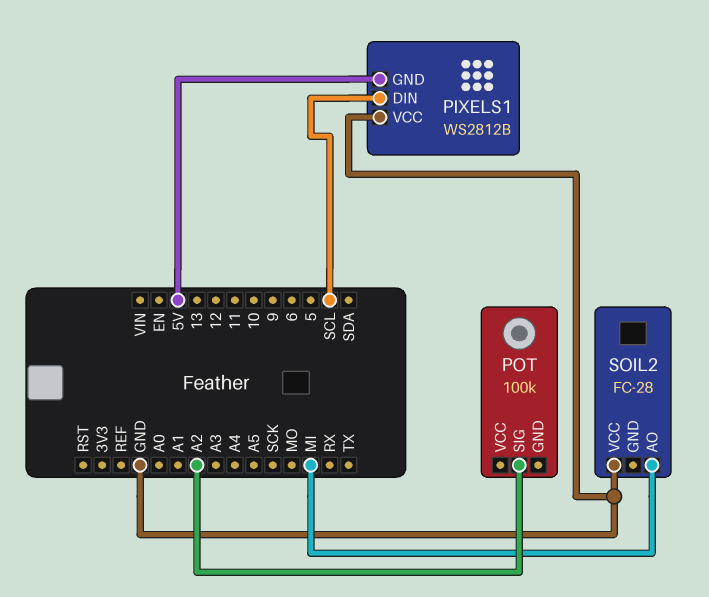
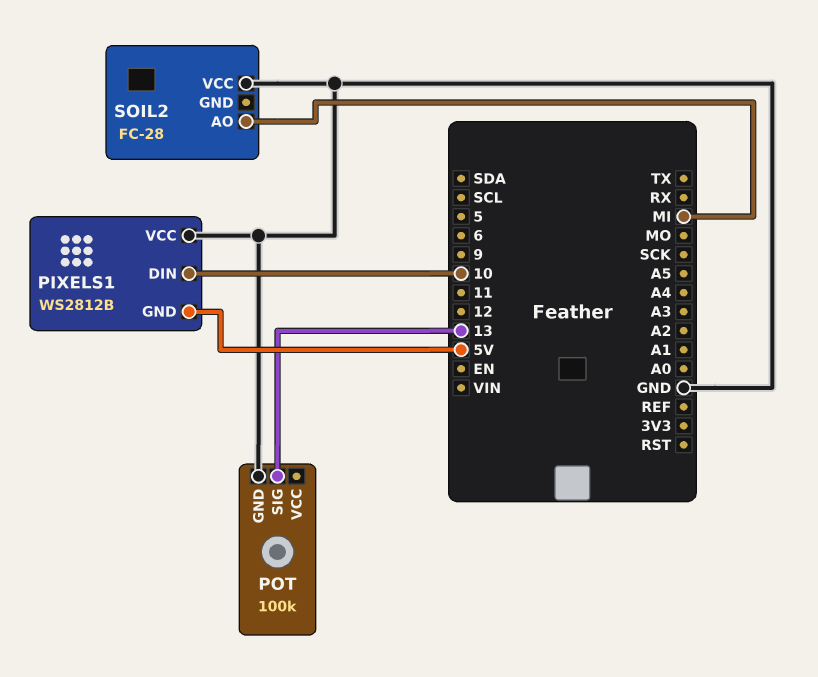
PIXELS1 pin DIN: SCL -> 10
POT pin GND: none -> GND
POT pin SIG: A2 -> 13

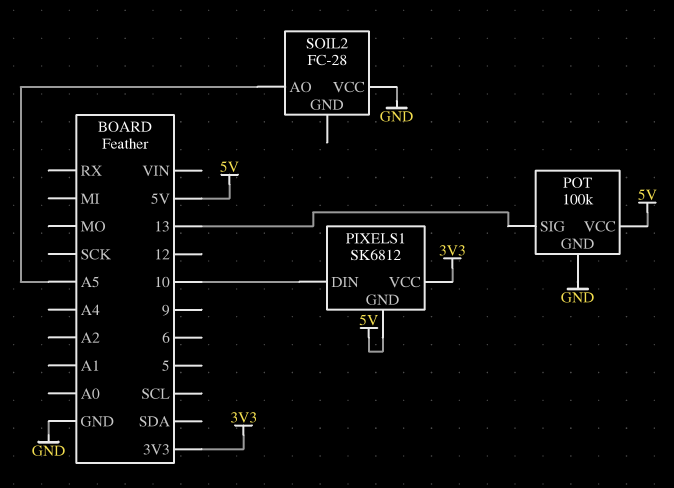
PIXELS1: WS2812B -> SK6812
PIXELS1 pin VCC: GND -> 3V3
POT pin VCC: none -> 5V
SOIL2 pin AO: MI -> A5

